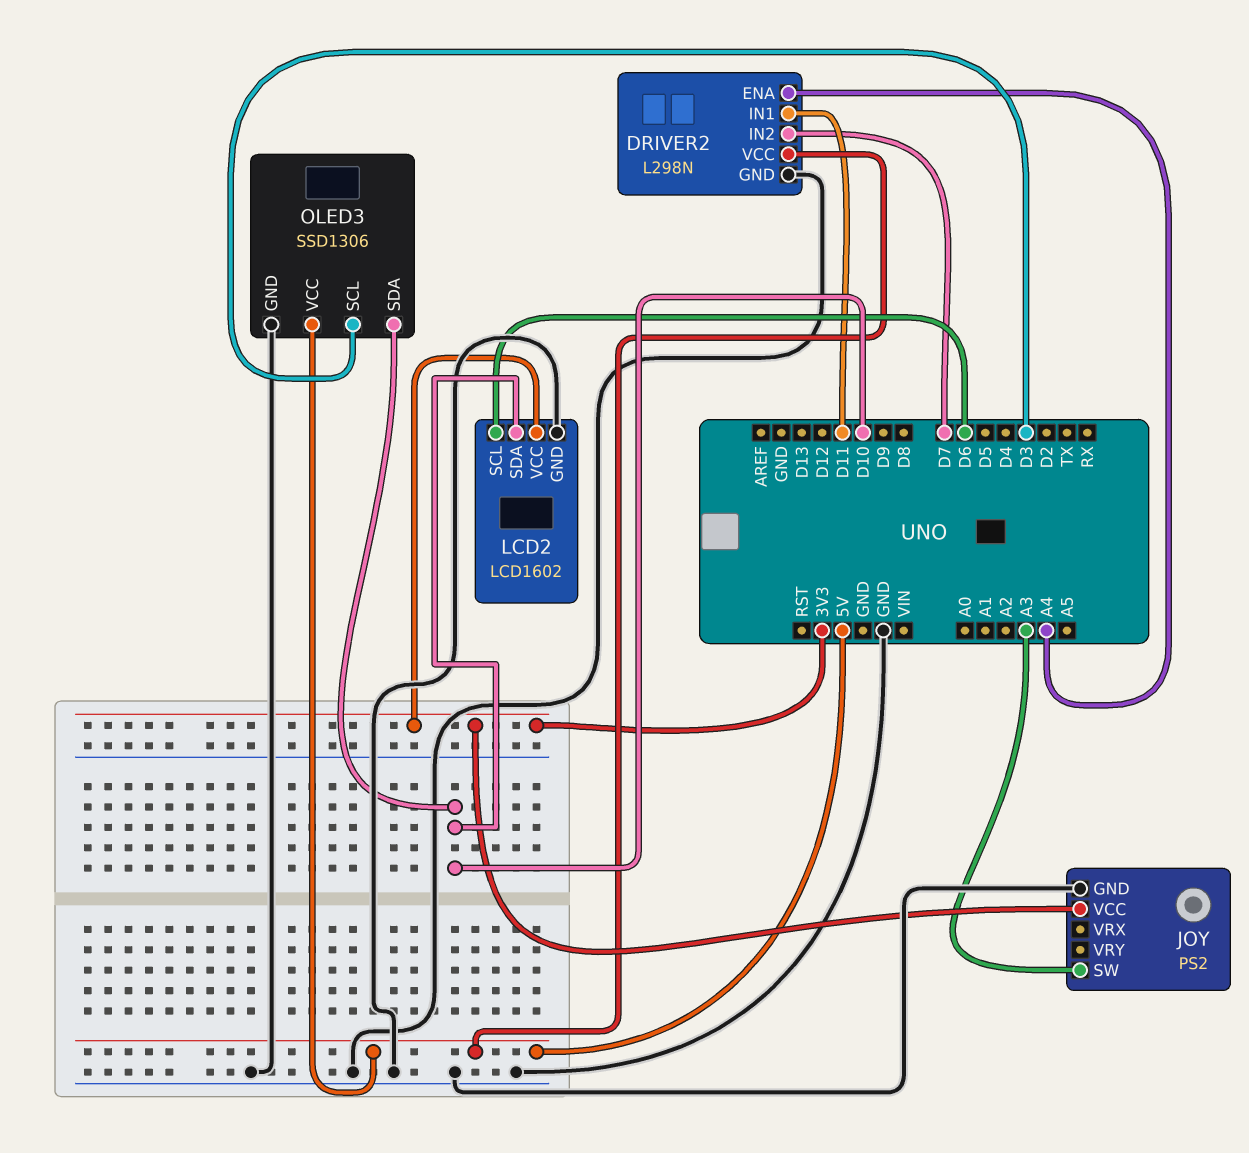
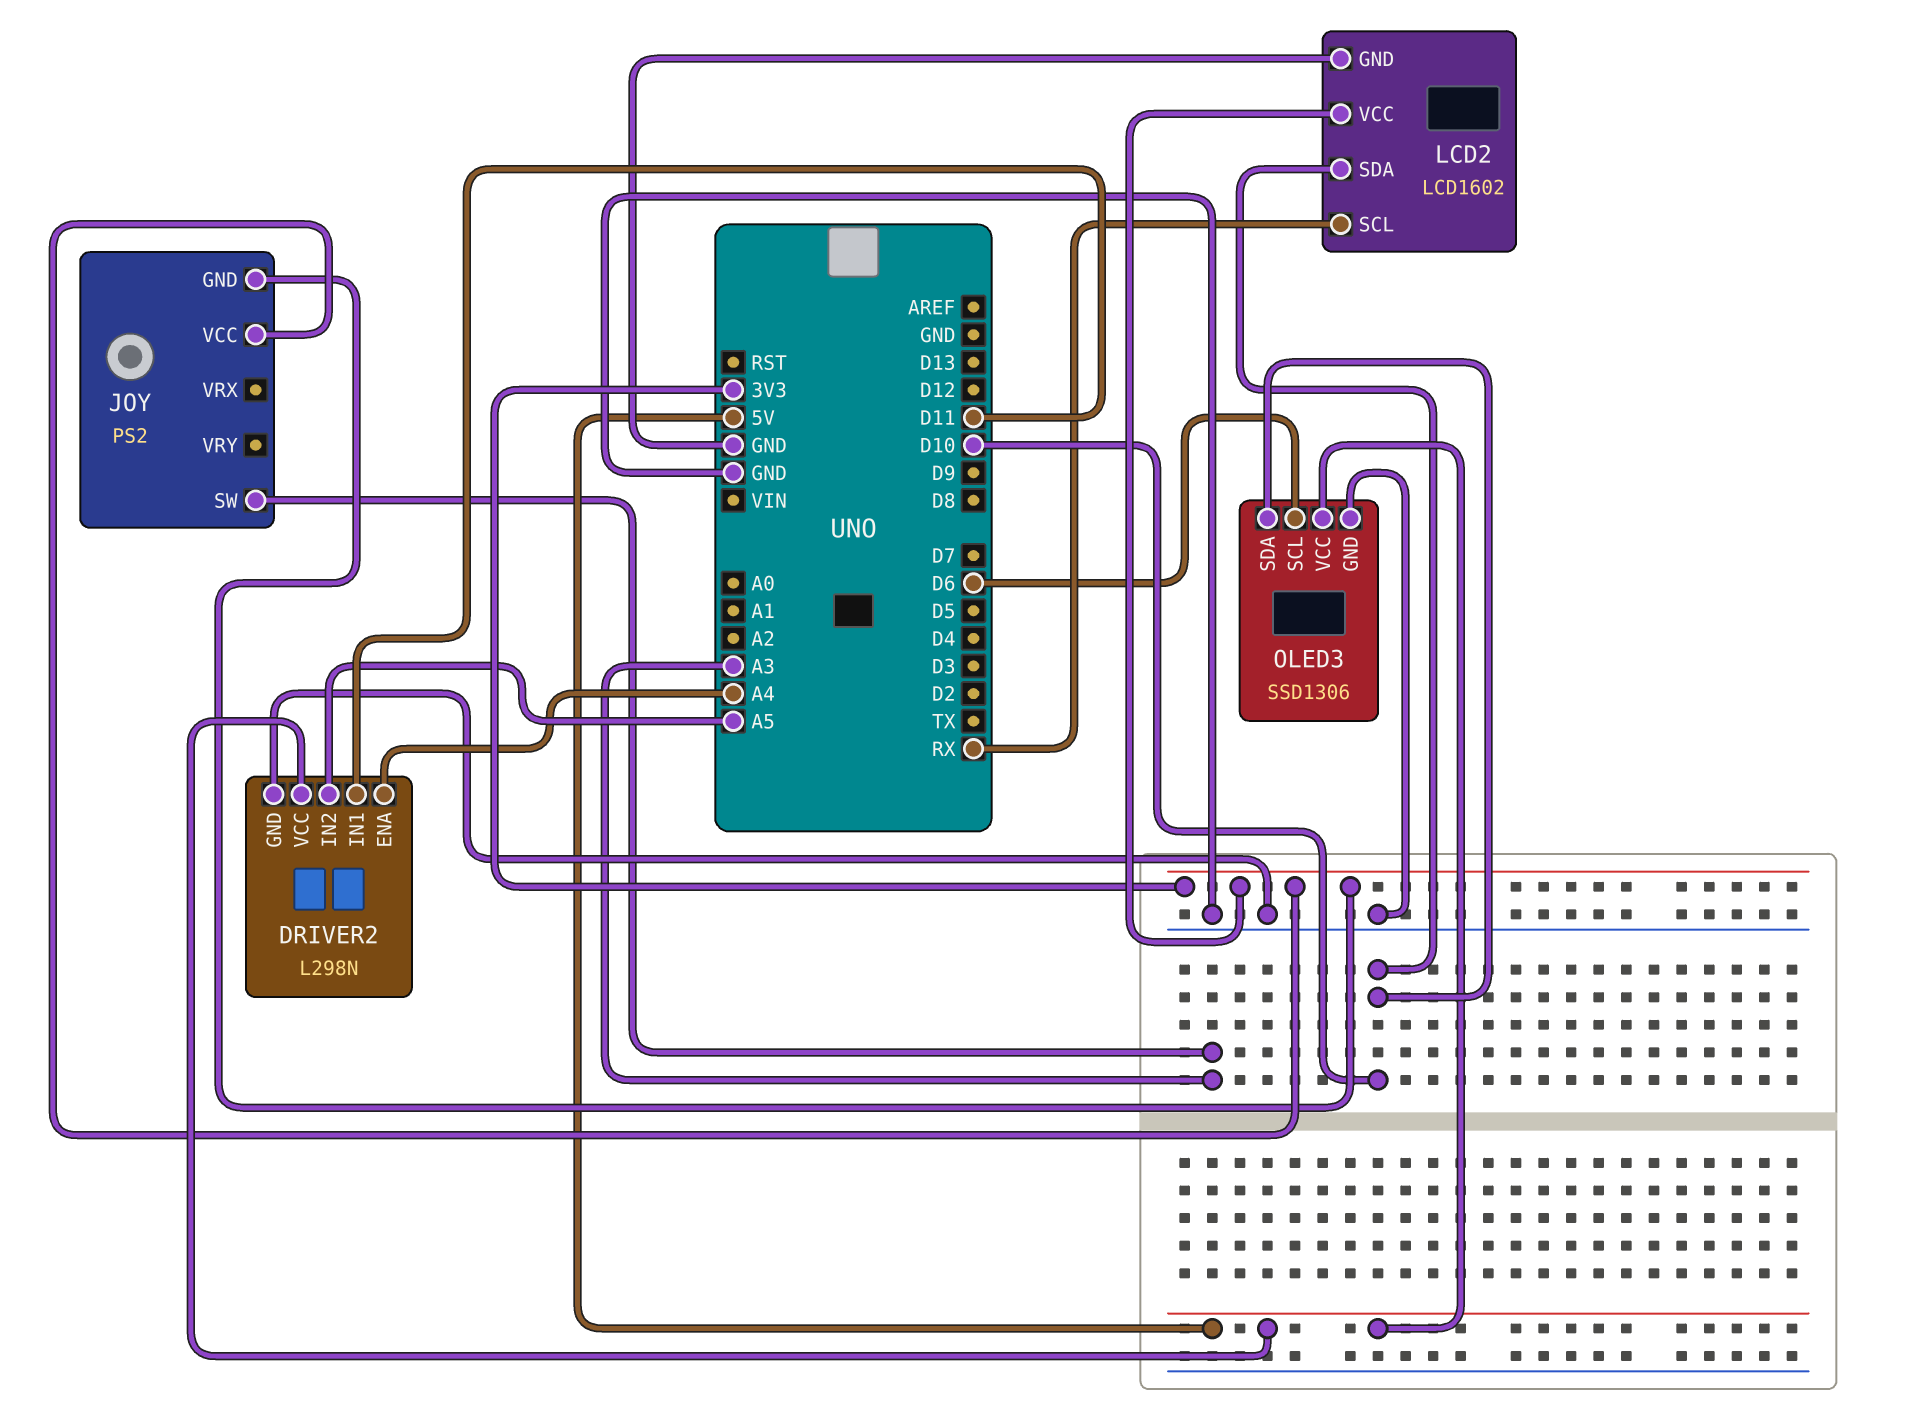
DRIVER2 pin IN2: D7 -> A5
JOY pin GND: GND -> 3V3
LCD2 pin SCL: D6 -> RX
OLED3 pin SCL: D3 -> D6

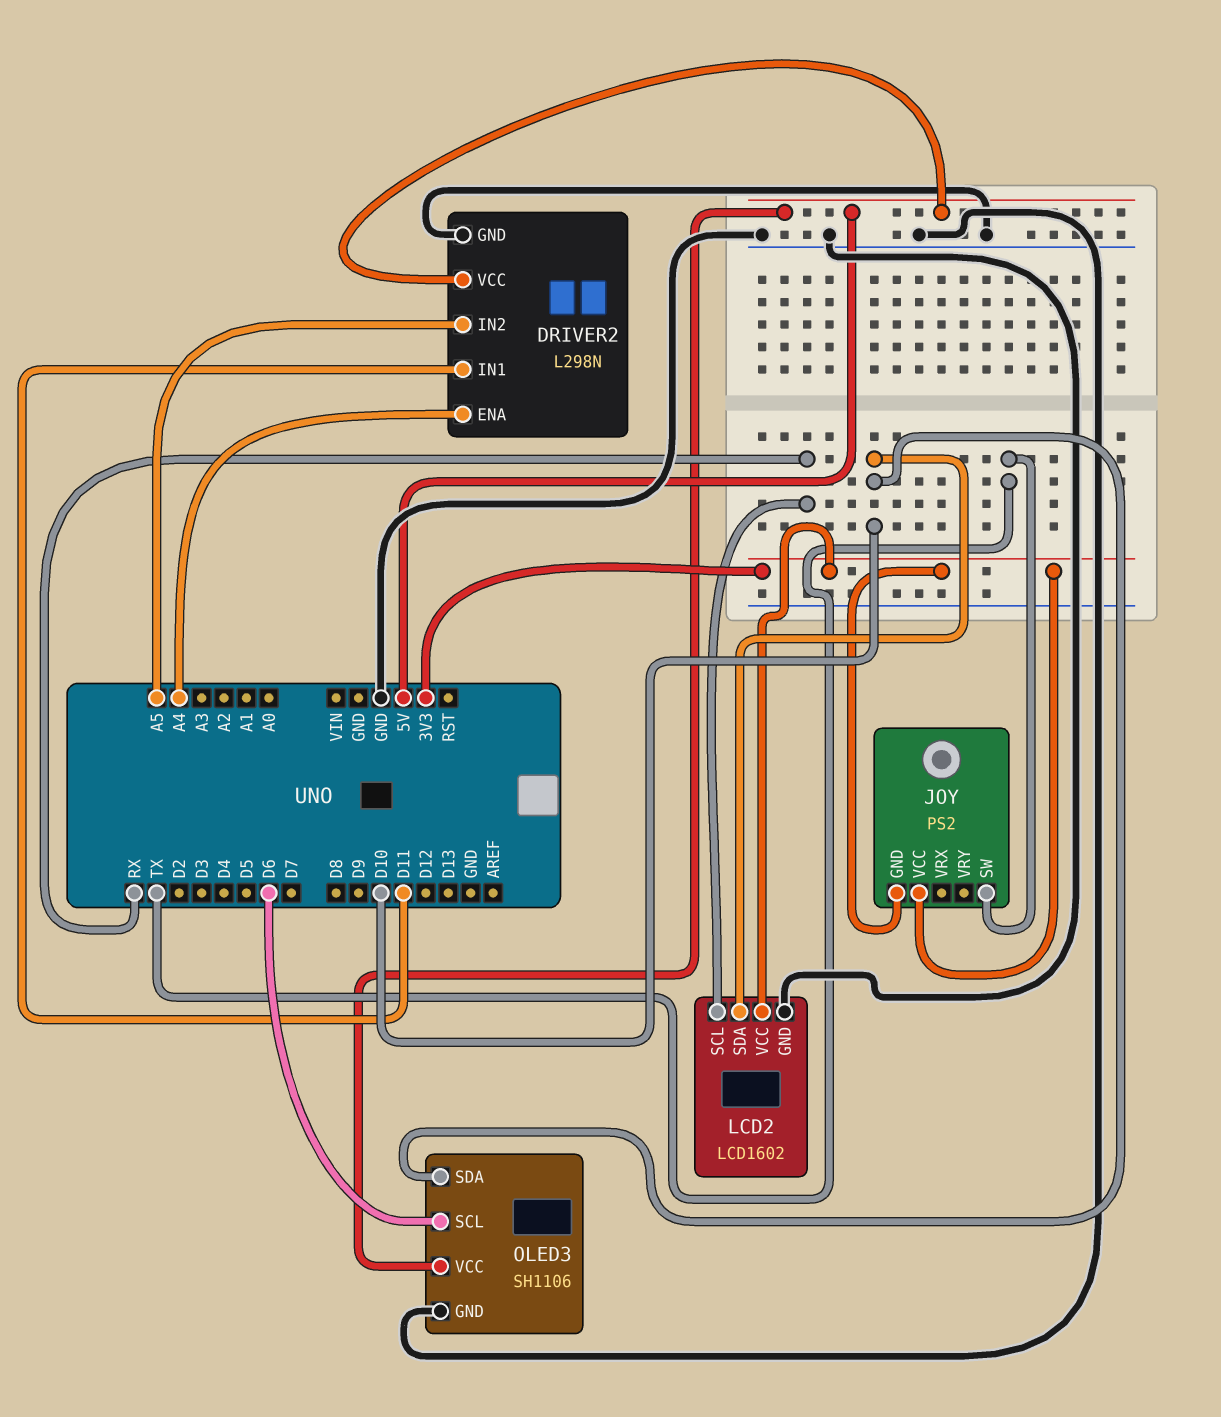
JOY pin SW: A3 -> TX
OLED3: SSD1306 -> SH1106

